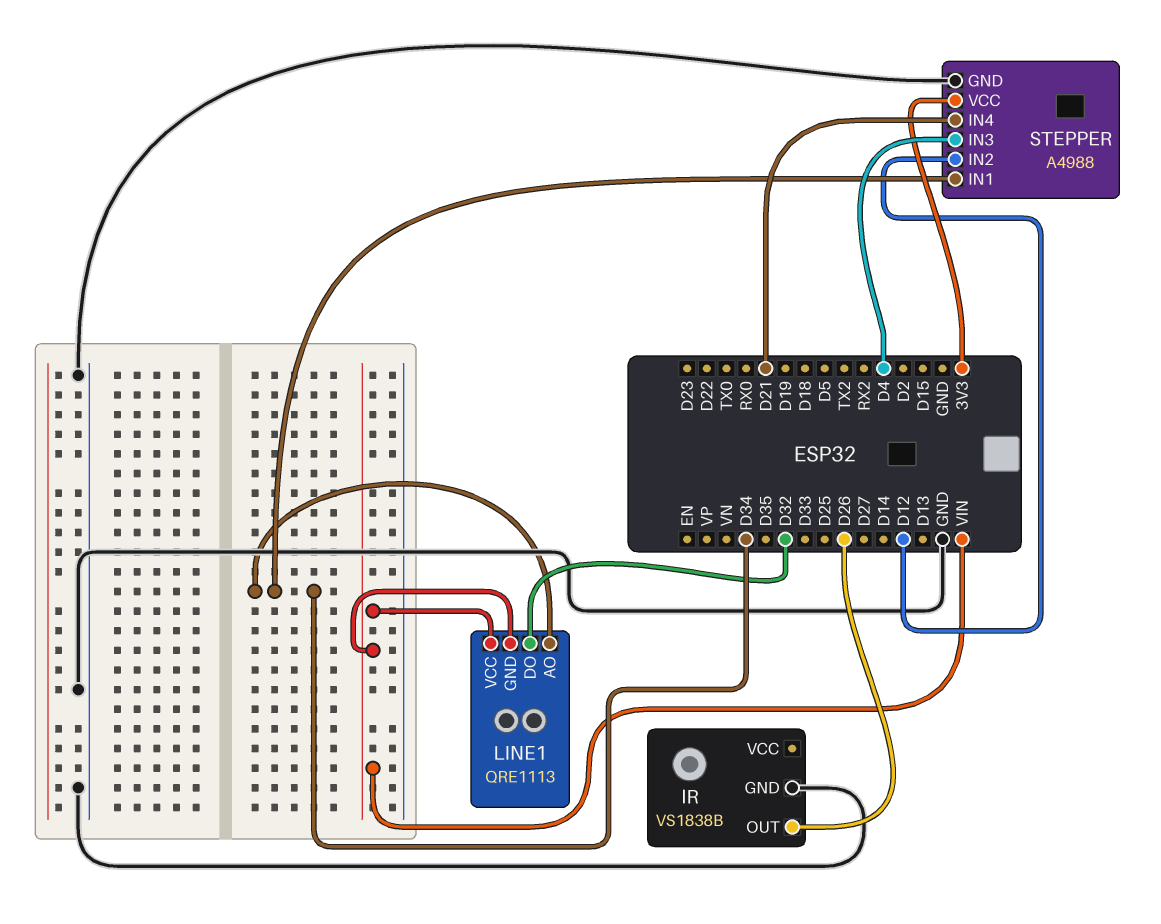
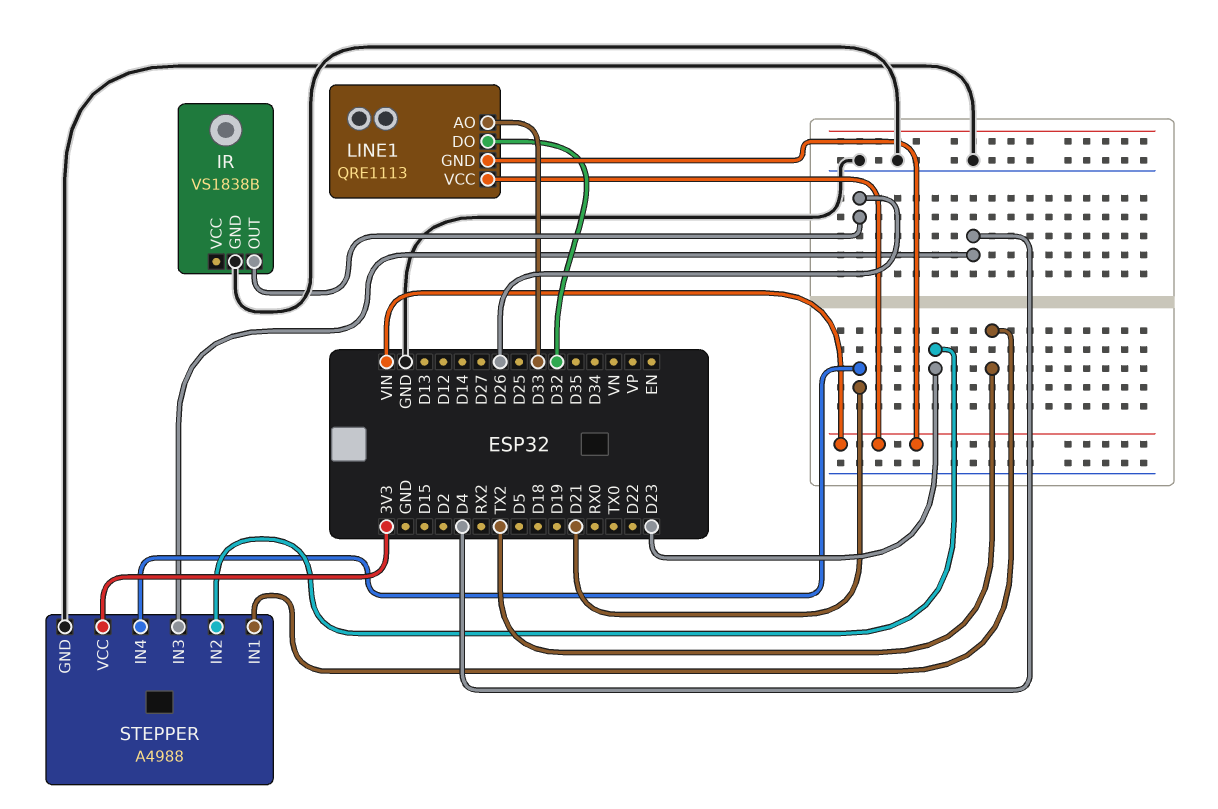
LINE1 pin AO: D34 -> D33
STEPPER pin IN1: D34 -> TX2
STEPPER pin IN2: D12 -> D23

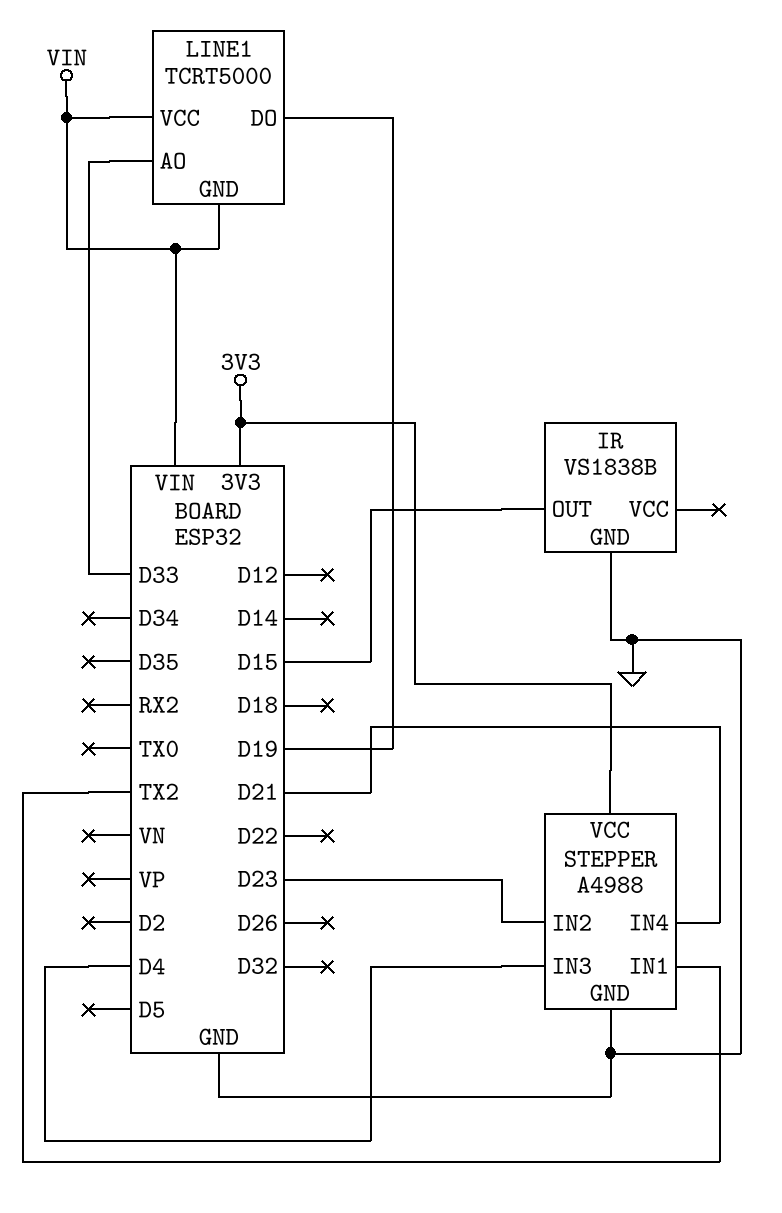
IR pin OUT: D26 -> D15
LINE1: QRE1113 -> TCRT5000
LINE1 pin DO: D32 -> D19

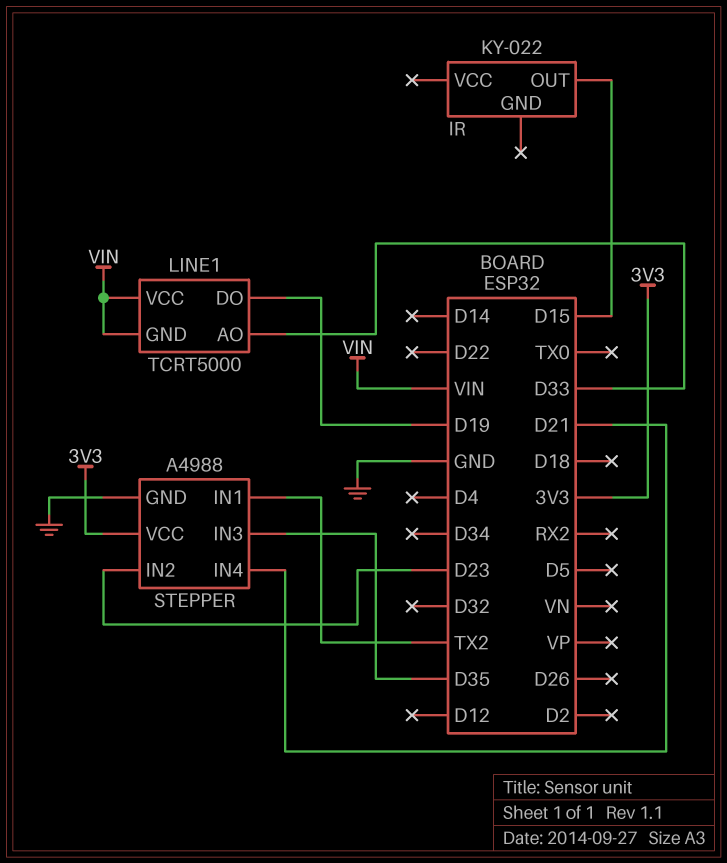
IR: VS1838B -> KY-022
IR pin GND: GND -> none
STEPPER pin IN3: D4 -> D35

